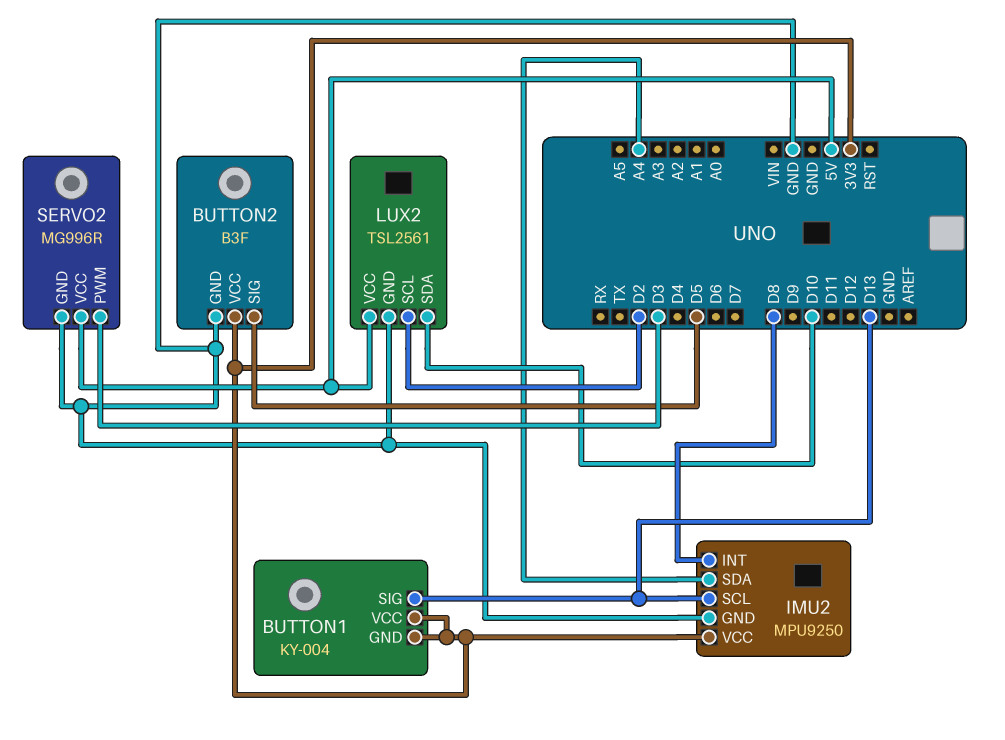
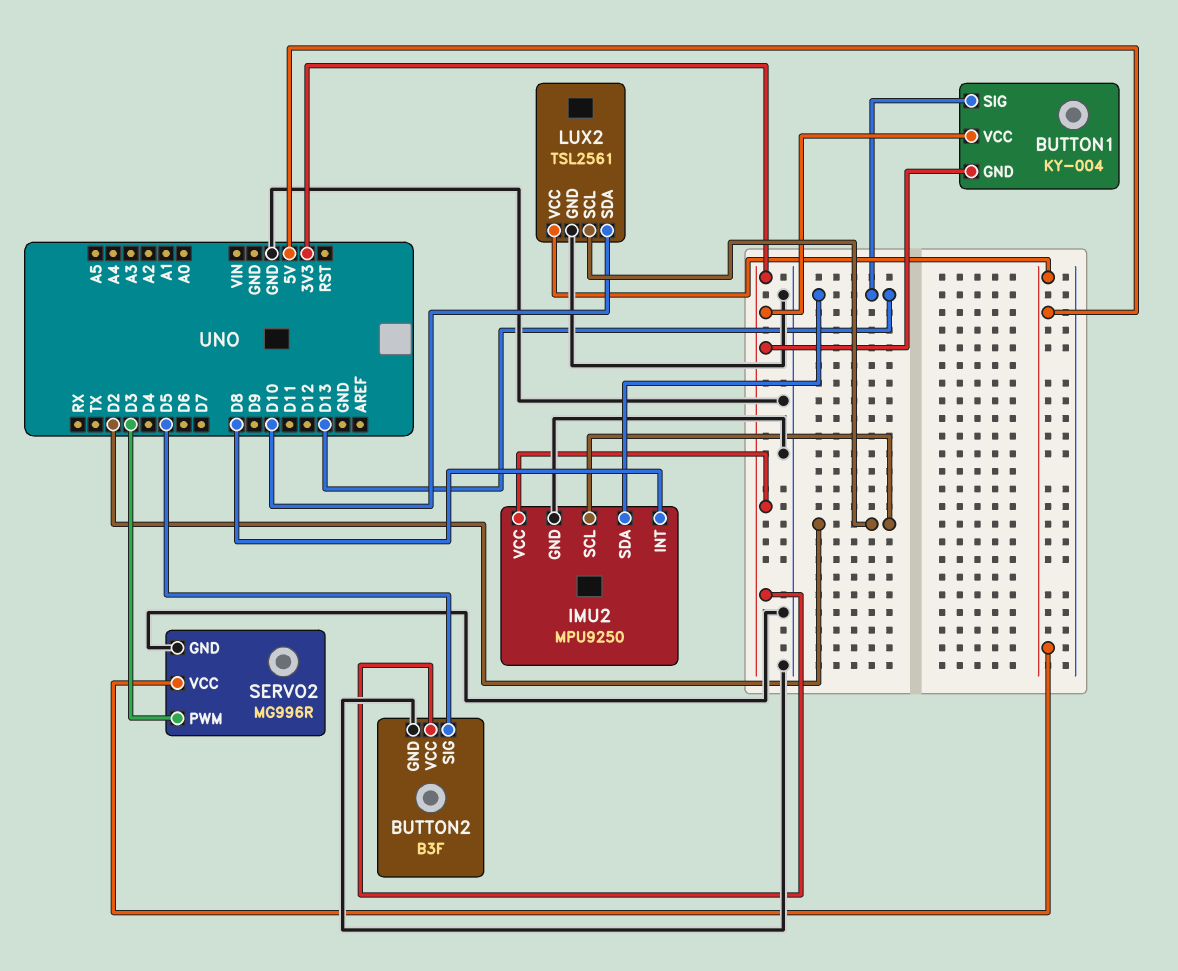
IMU2 pin SCL: D13 -> D2
IMU2 pin SDA: A4 -> D13

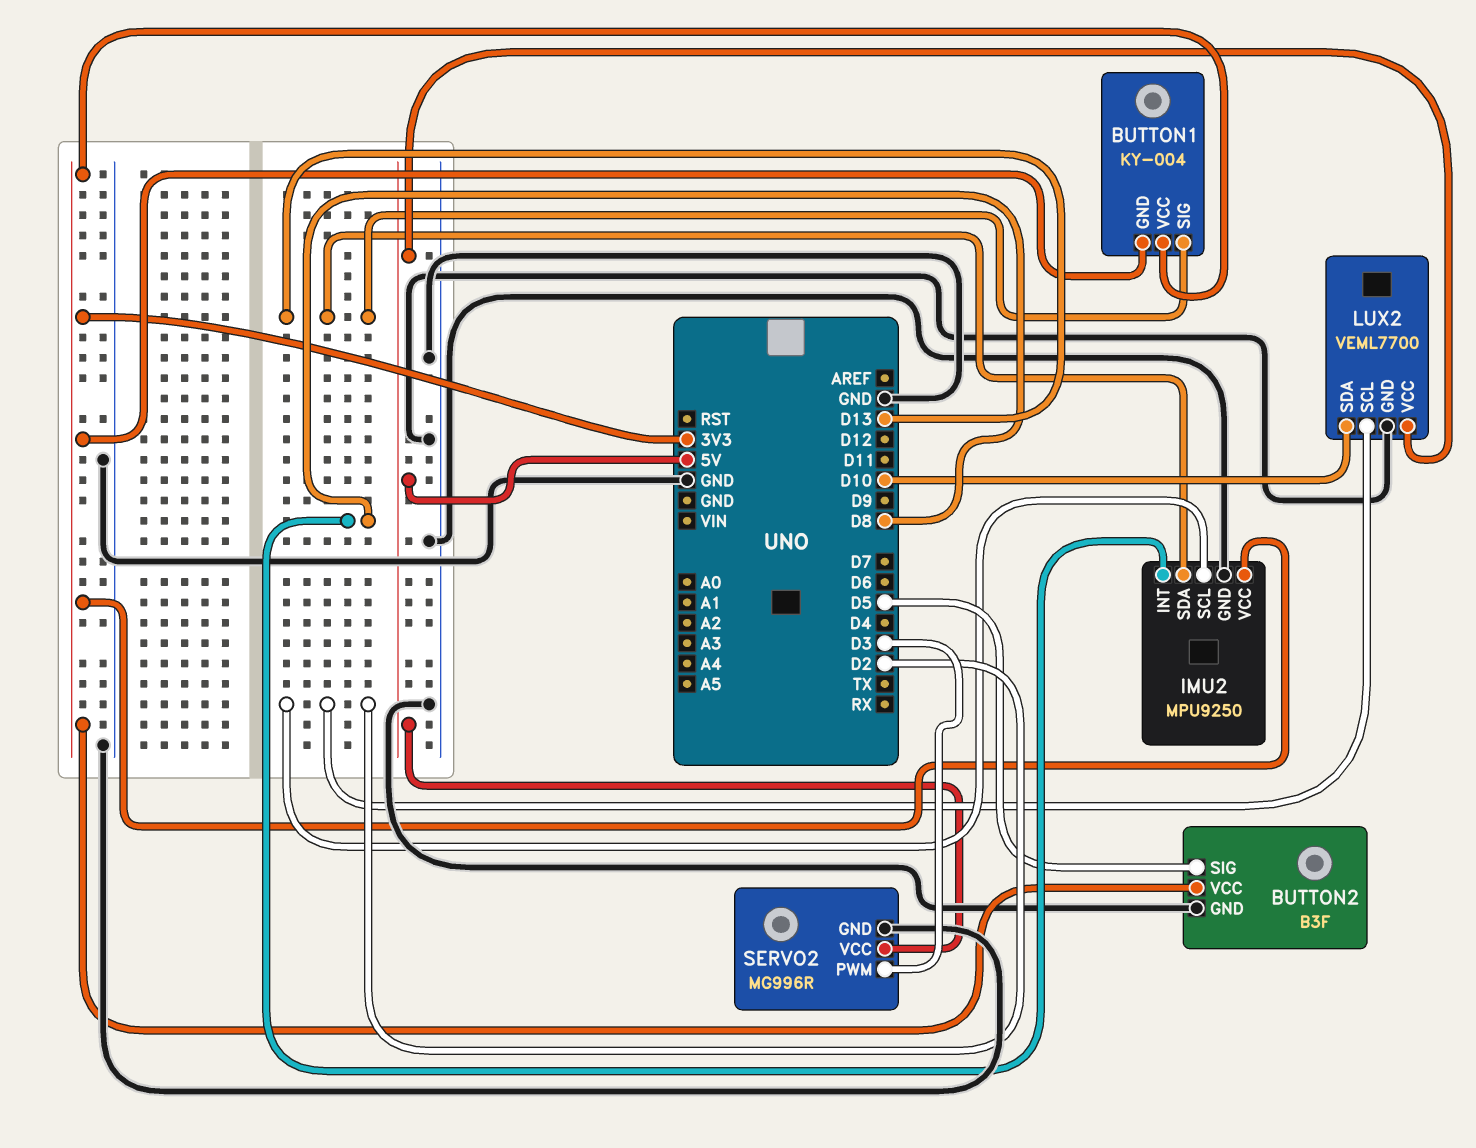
LUX2: TSL2561 -> VEML7700

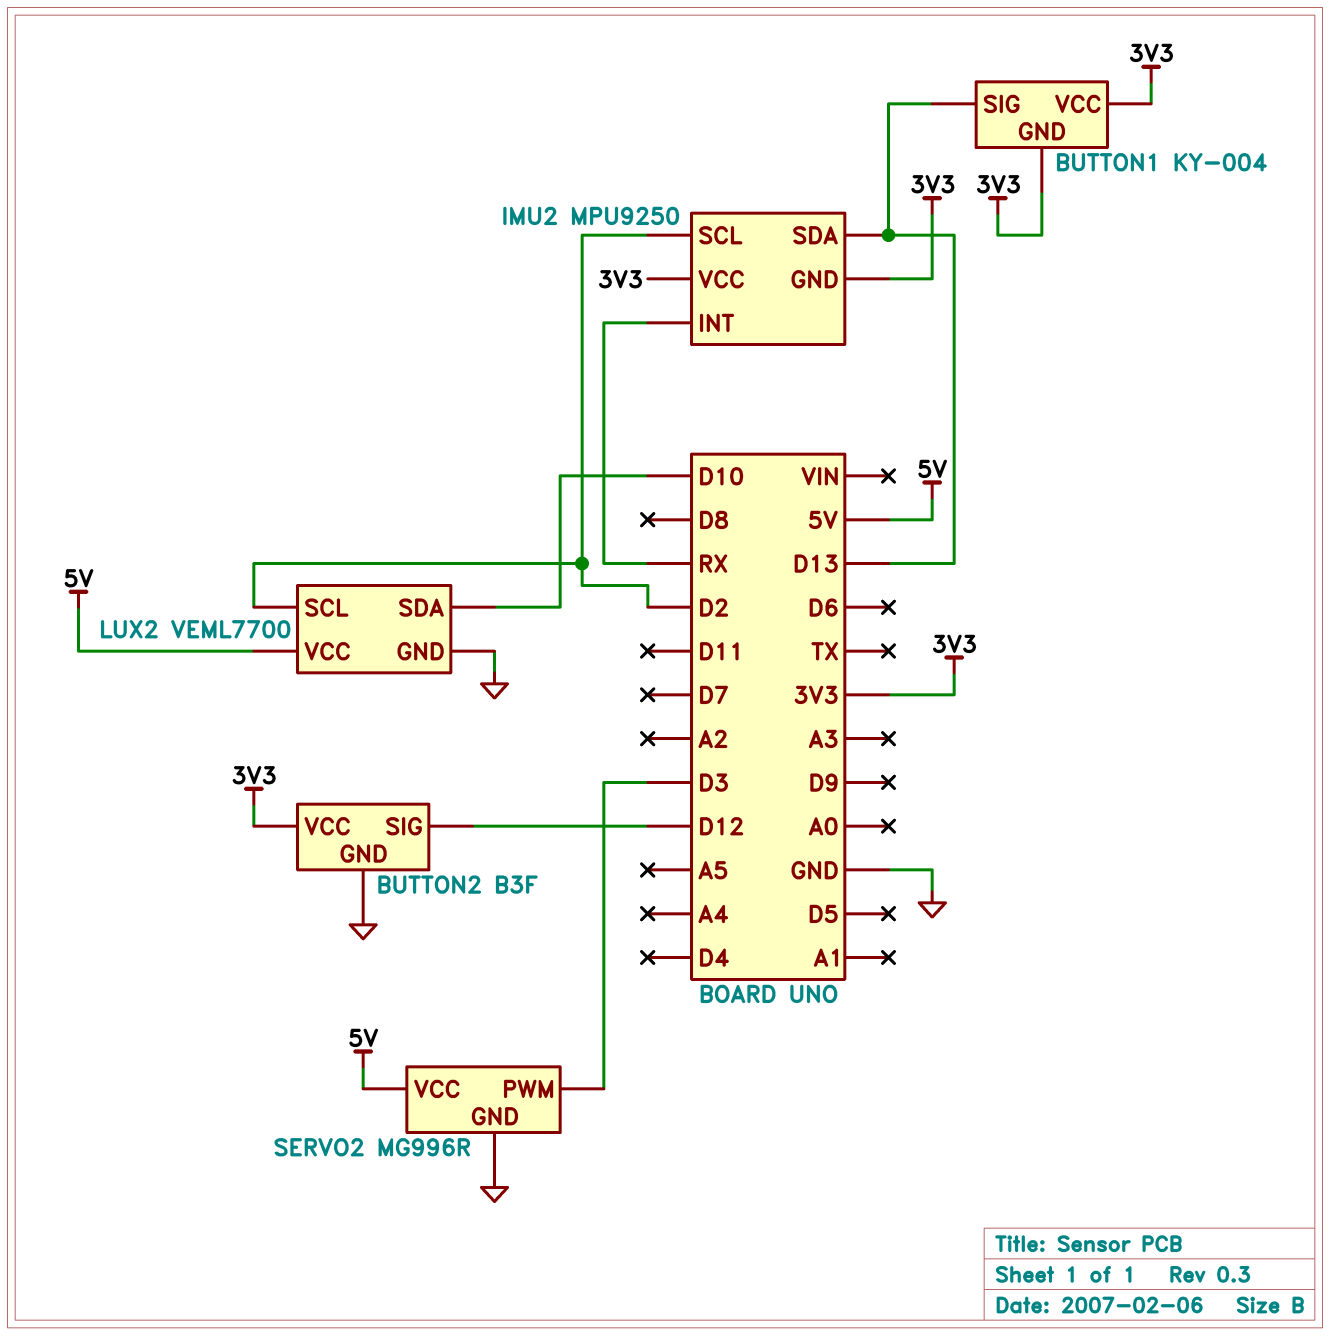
BUTTON2 pin SIG: D5 -> D12
IMU2 pin GND: GND -> 3V3
IMU2 pin INT: D8 -> RX

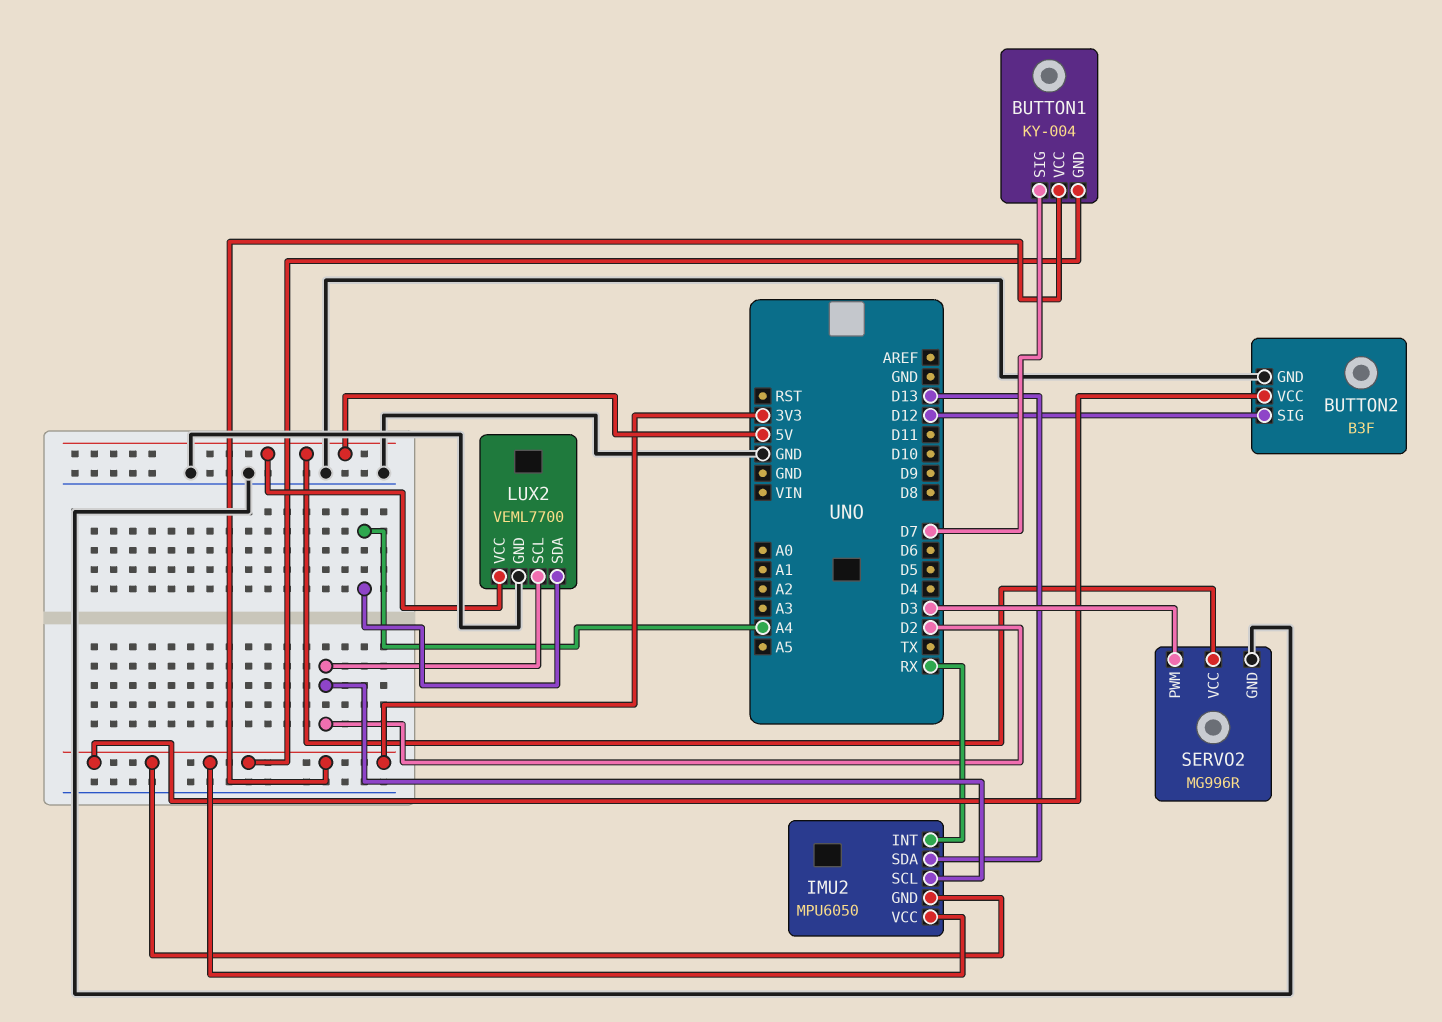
BUTTON1 pin SIG: D13 -> D7
IMU2: MPU9250 -> MPU6050
LUX2 pin SDA: D10 -> A4

